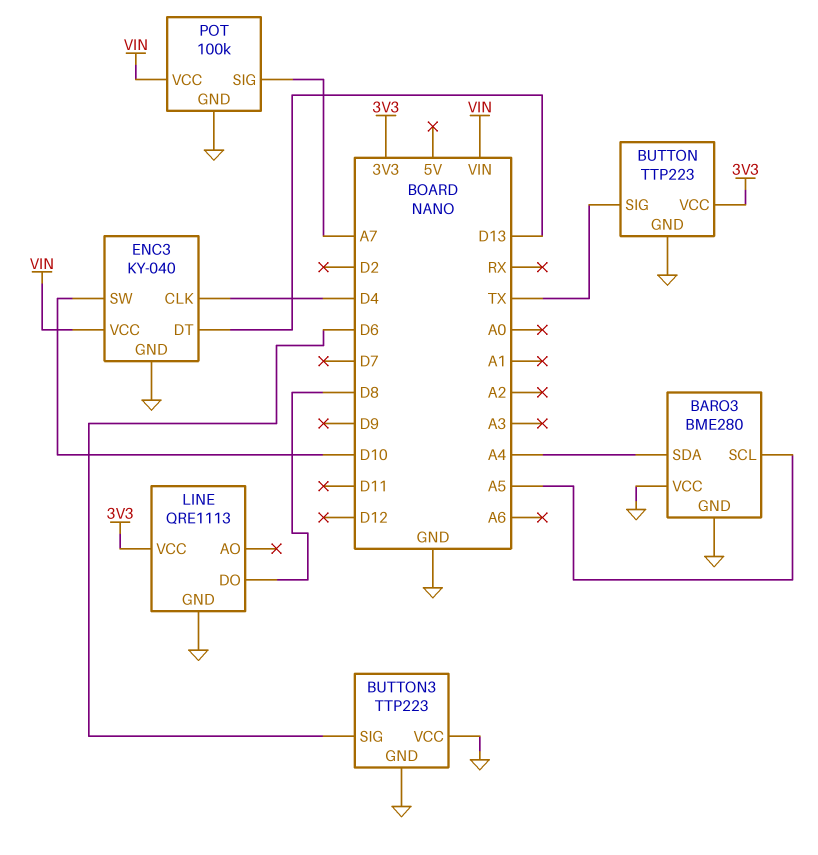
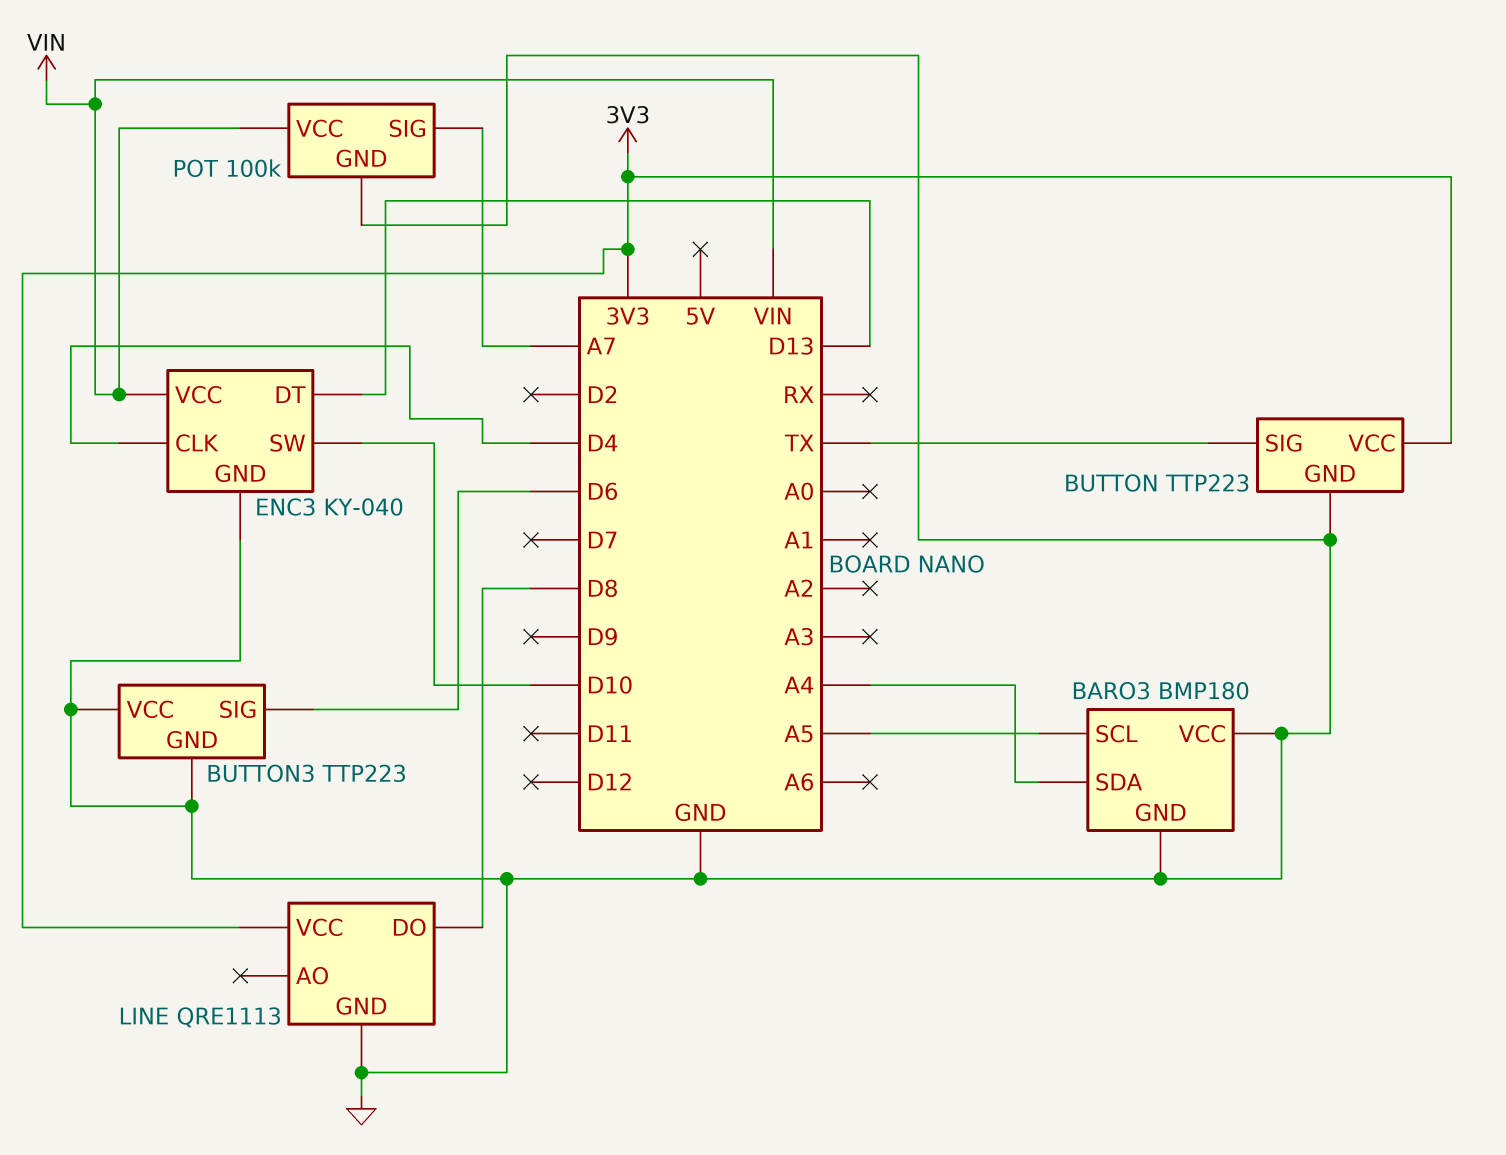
BARO3: BME280 -> BMP180

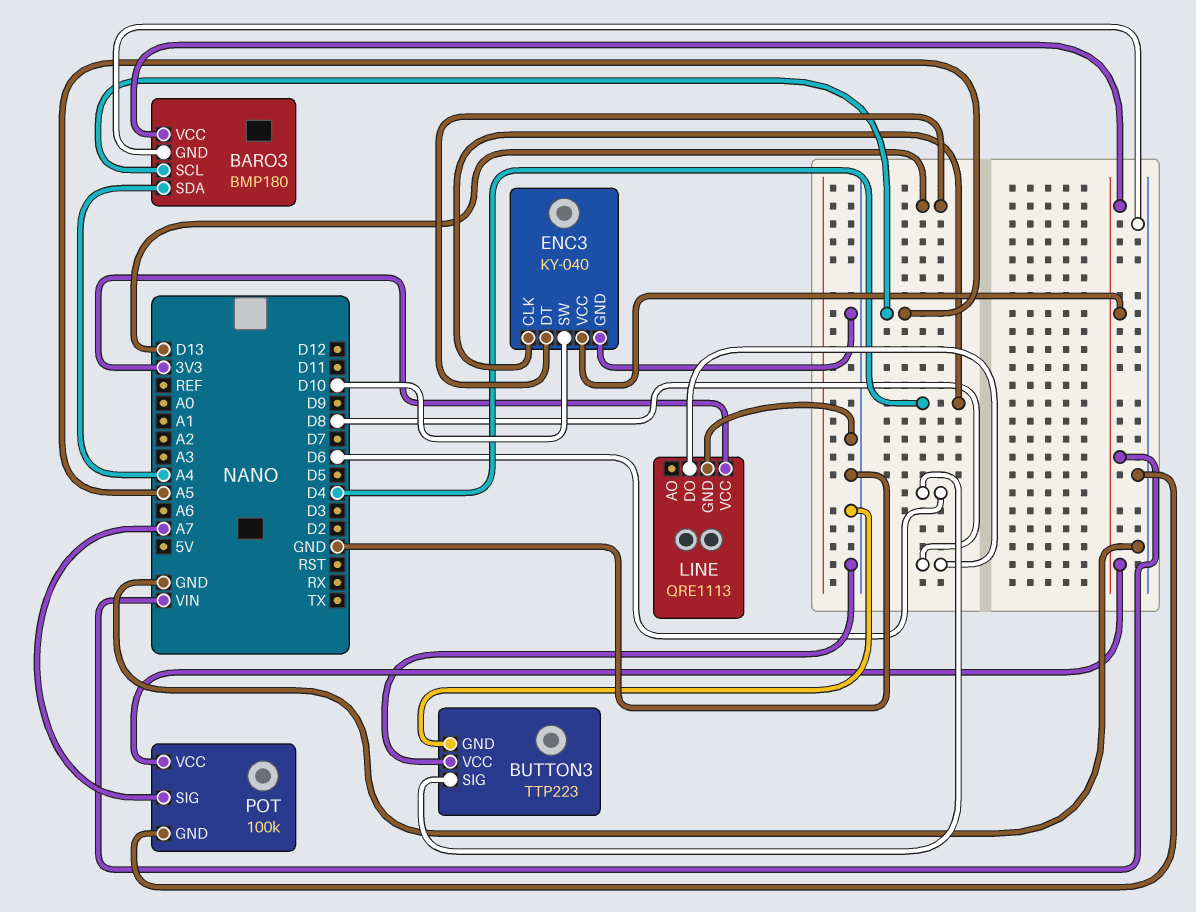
BARO3 pin VCC: GND -> VIN
BUTTON: TTP223 -> none
BUTTON pin GND: GND -> none
BUTTON pin SIG: TX -> none
BUTTON pin VCC: 3V3 -> none

